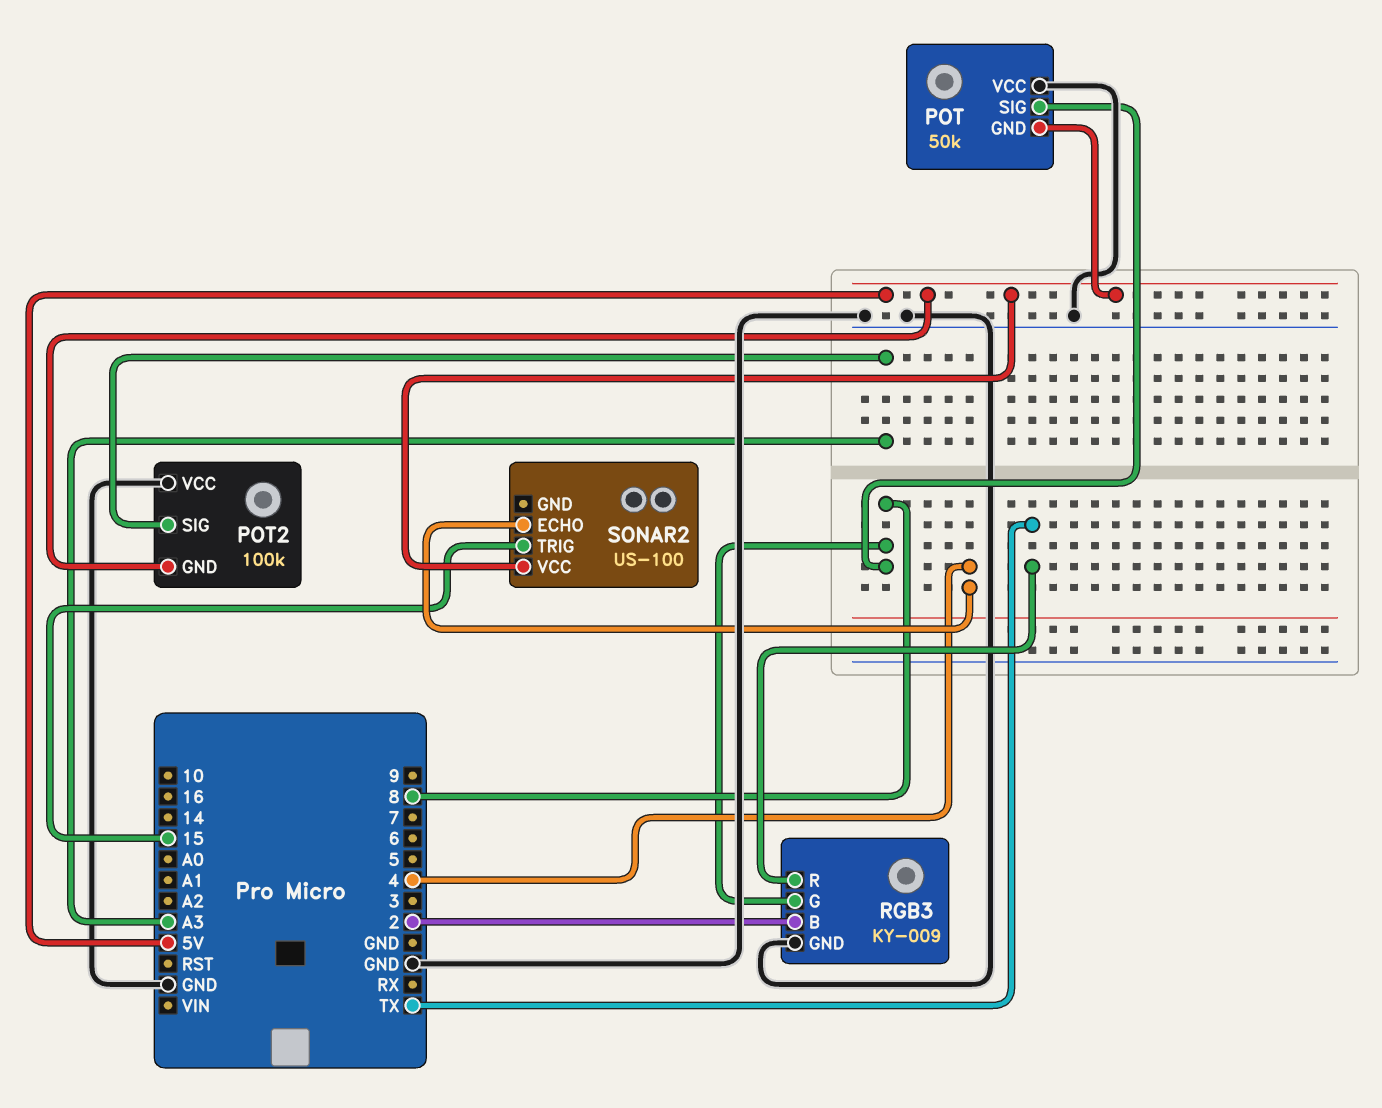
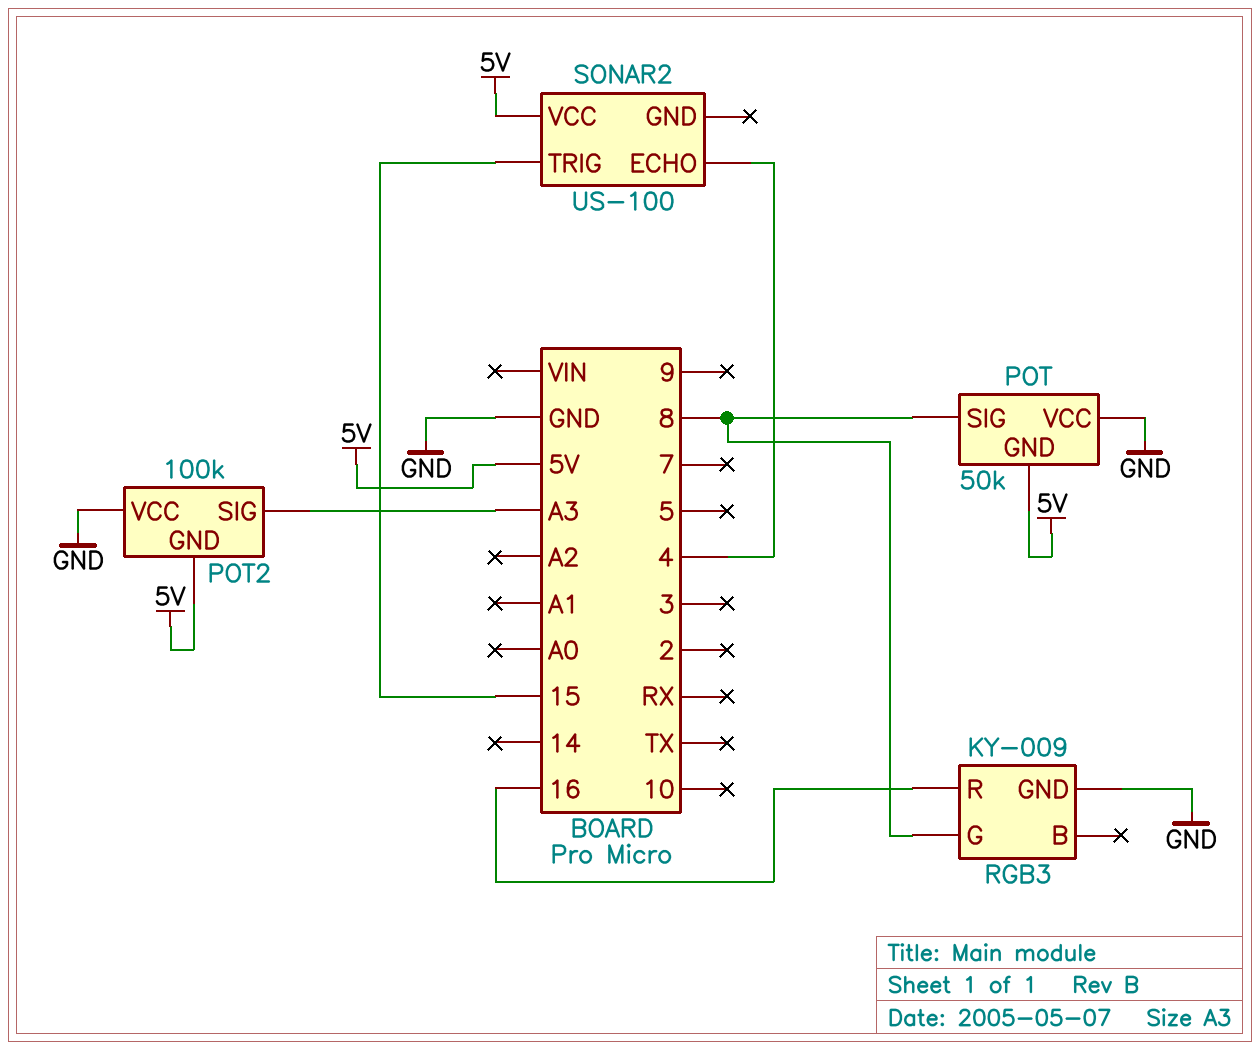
RGB3 pin B: 2 -> none
RGB3 pin R: TX -> 16

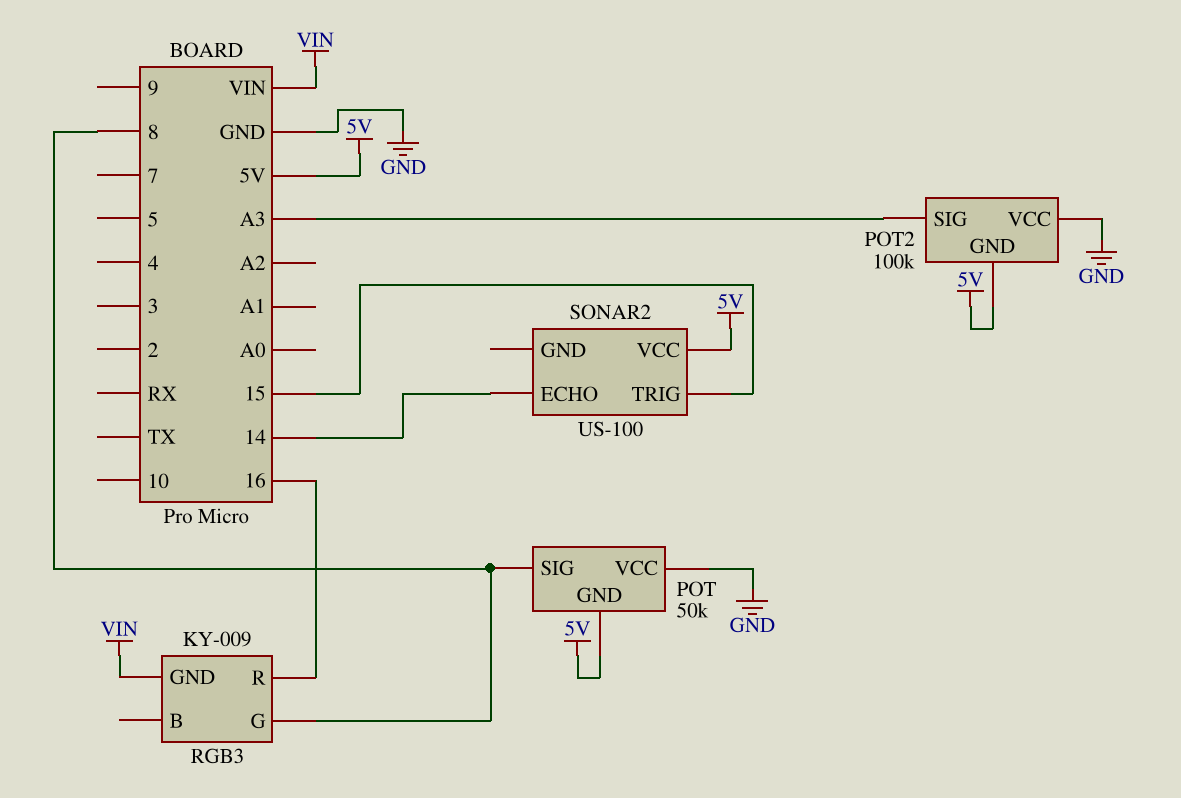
RGB3 pin GND: GND -> VIN
SONAR2 pin ECHO: 4 -> 14

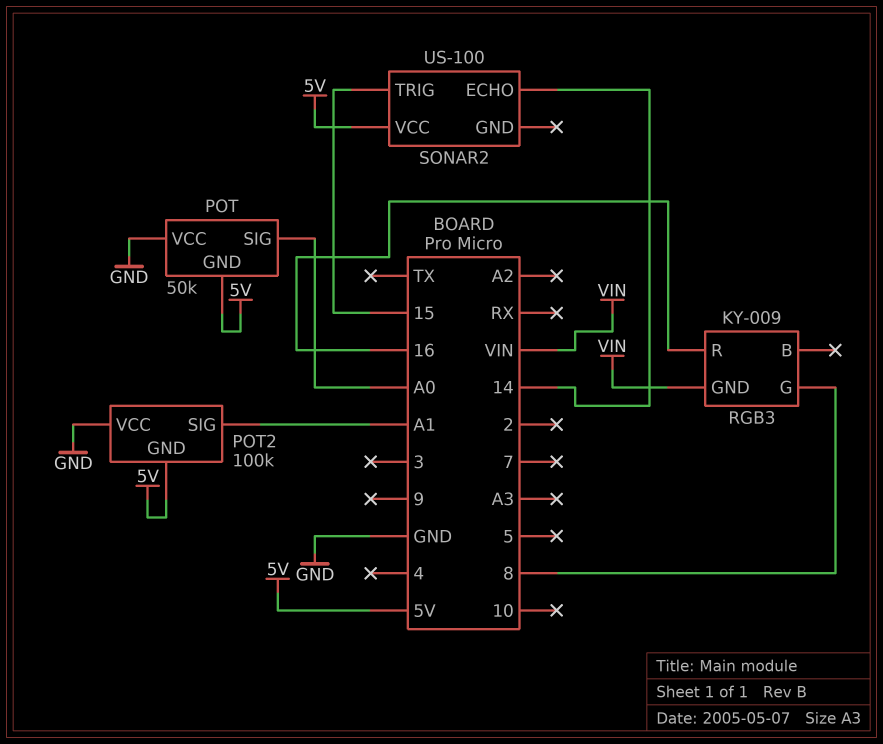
POT pin SIG: 8 -> A0
POT2 pin SIG: A3 -> A1

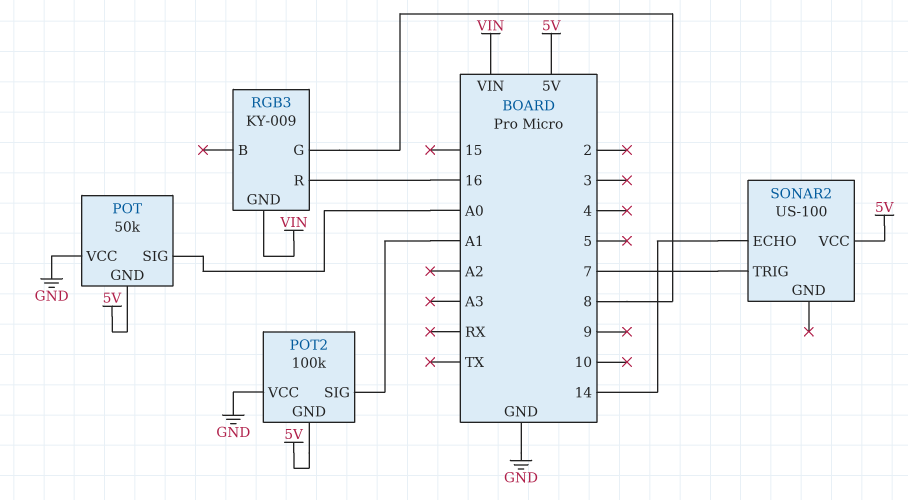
SONAR2 pin TRIG: 15 -> 7

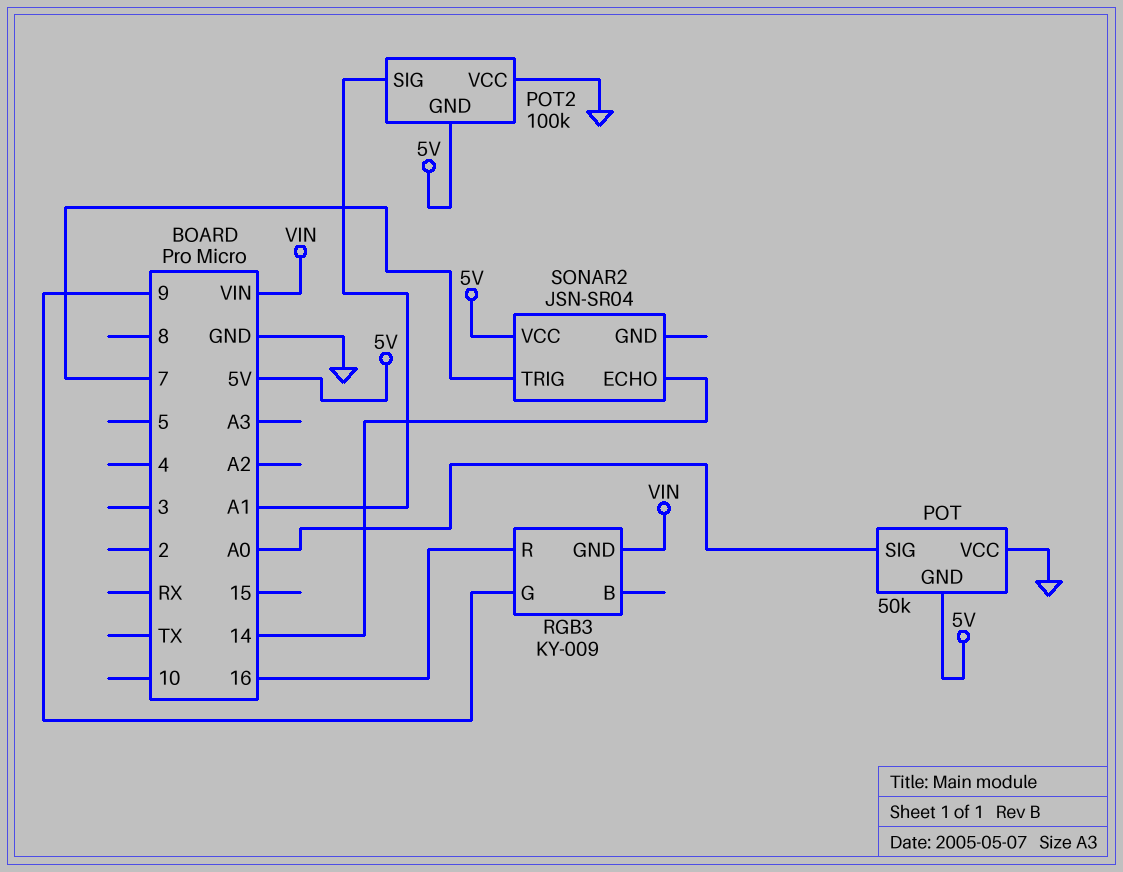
RGB3 pin G: 8 -> 9
SONAR2: US-100 -> JSN-SR04

